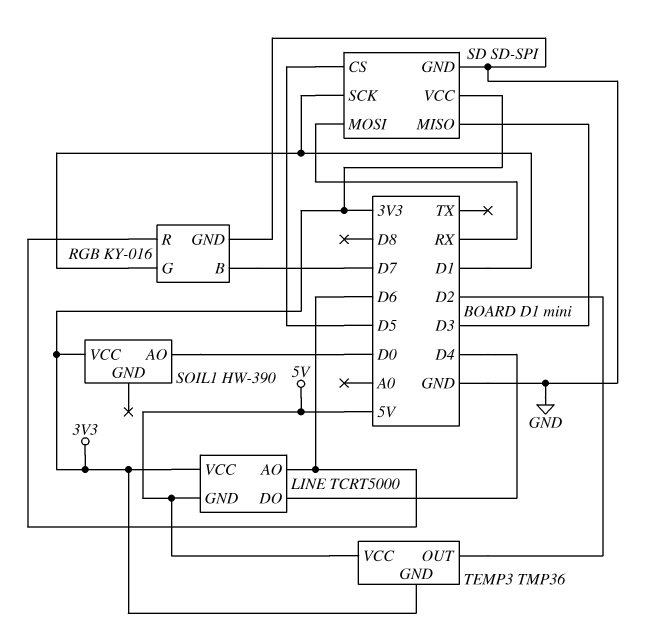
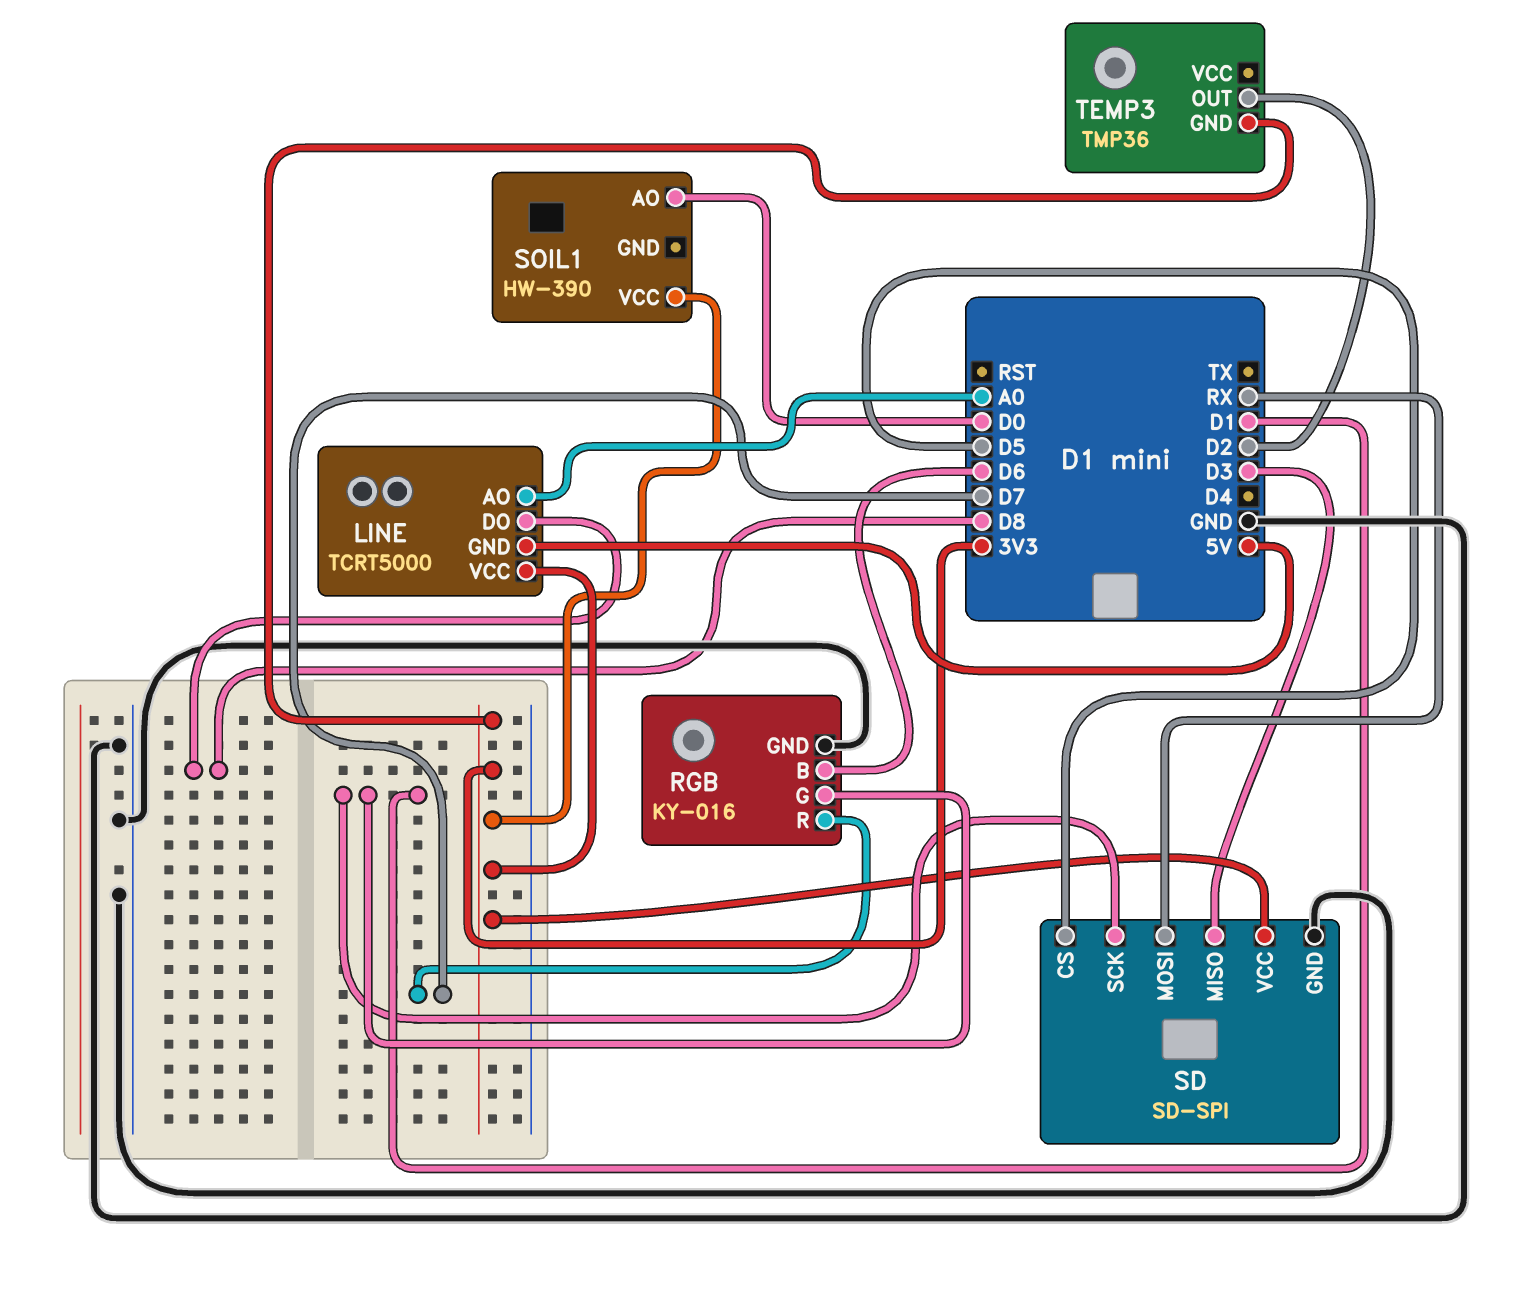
LINE pin AO: D6 -> A0
LINE pin DO: D4 -> D8
RGB pin B: D7 -> D6
RGB pin R: D6 -> D7
TEMP3 pin VCC: 5V -> none

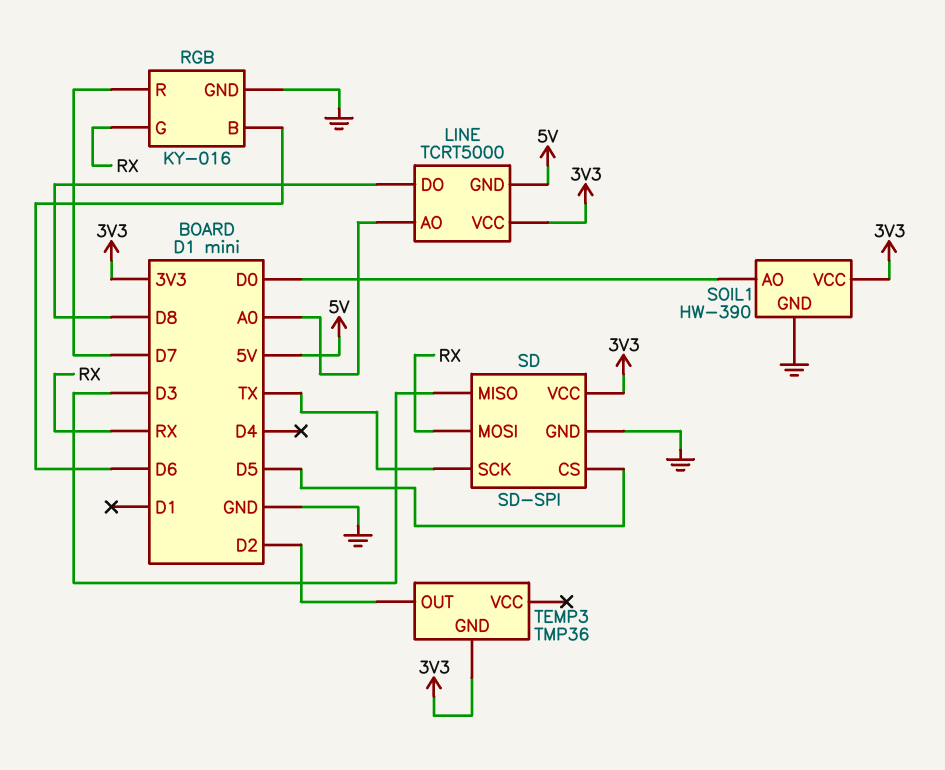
RGB pin G: D1 -> RX
SD pin SCK: D1 -> TX
SOIL1 pin GND: none -> GND

